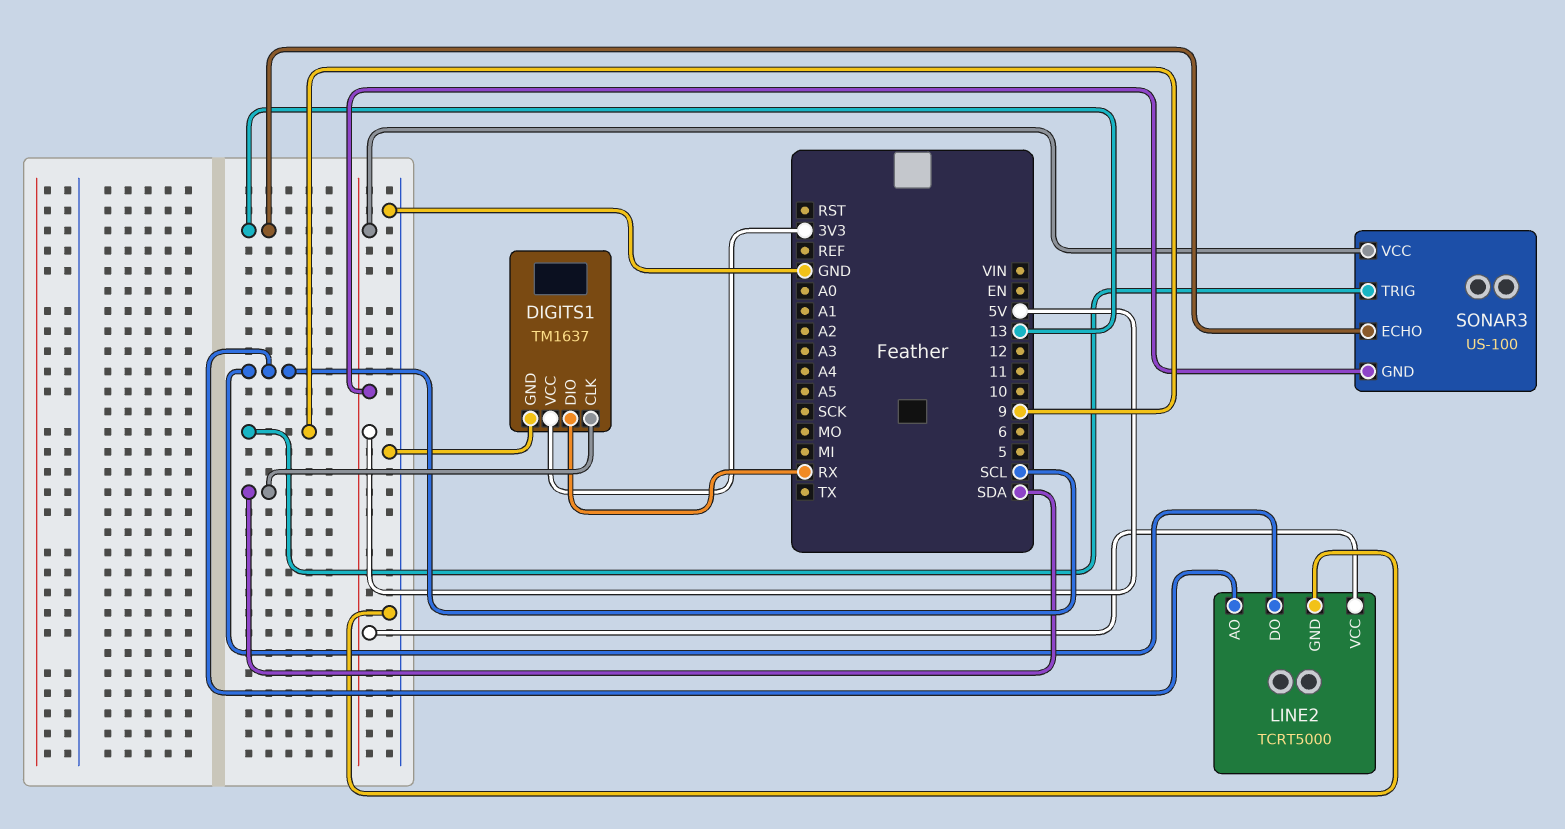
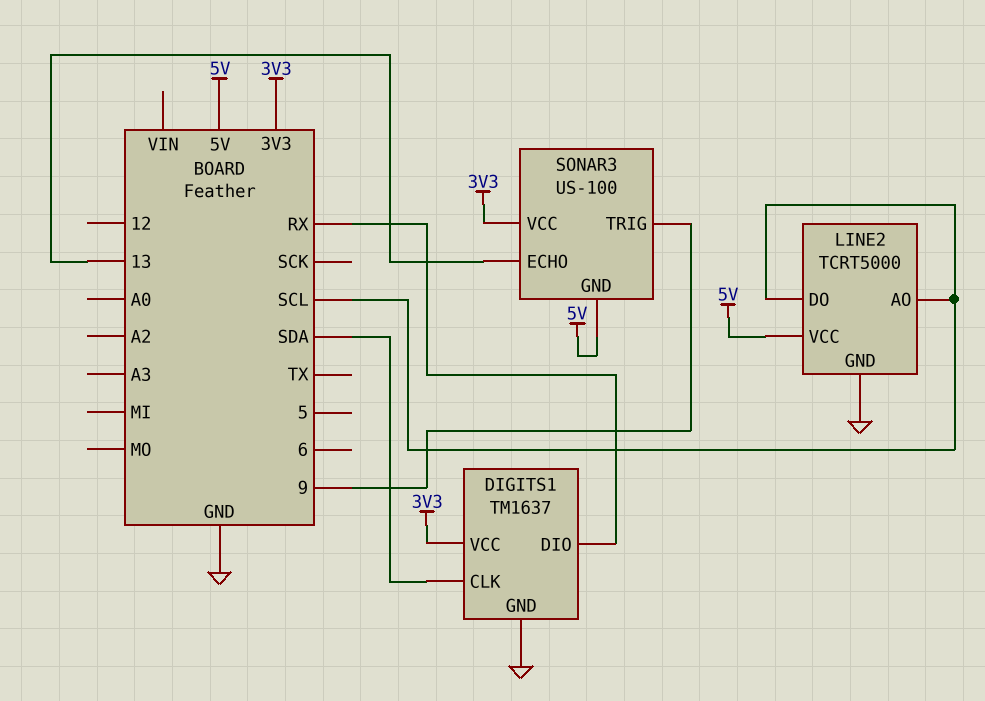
SONAR3 pin VCC: 5V -> 3V3

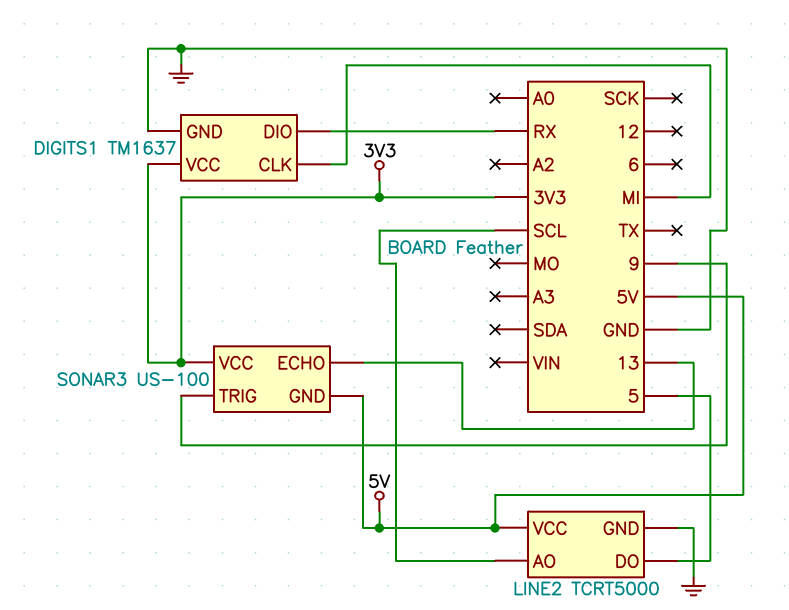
DIGITS1 pin CLK: SDA -> MI
LINE2 pin DO: SCL -> 5

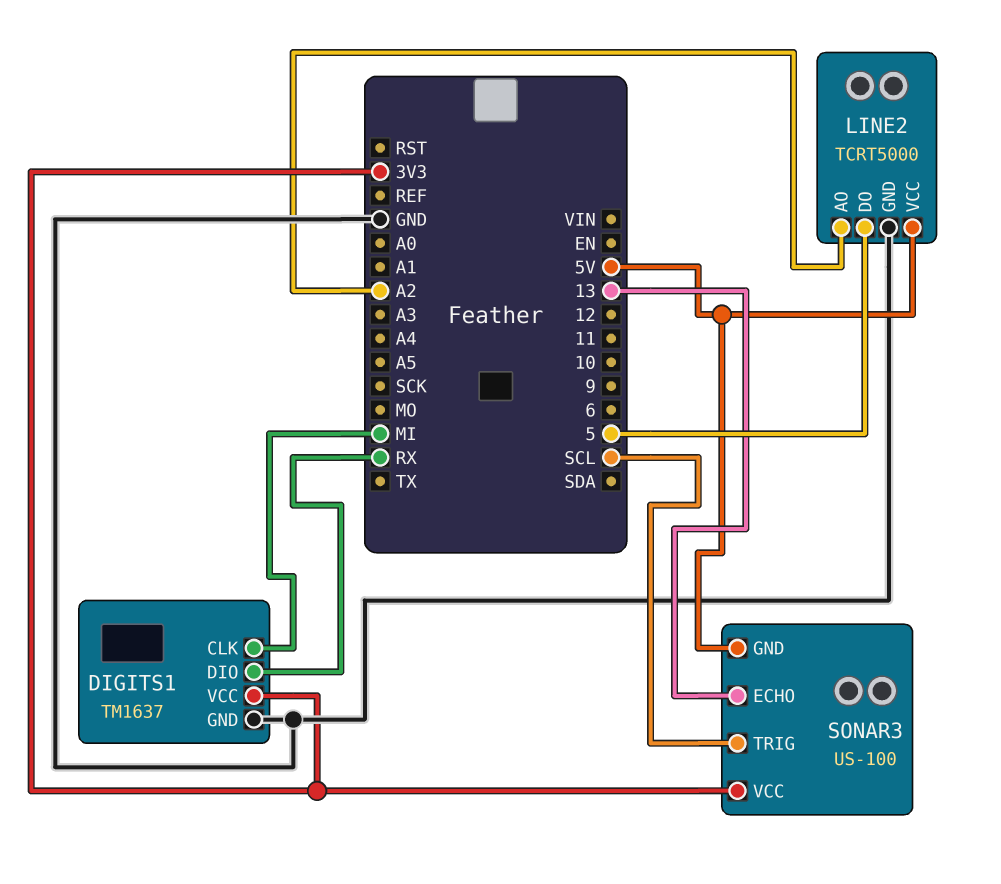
LINE2 pin AO: SCL -> A2
SONAR3 pin TRIG: 9 -> SCL

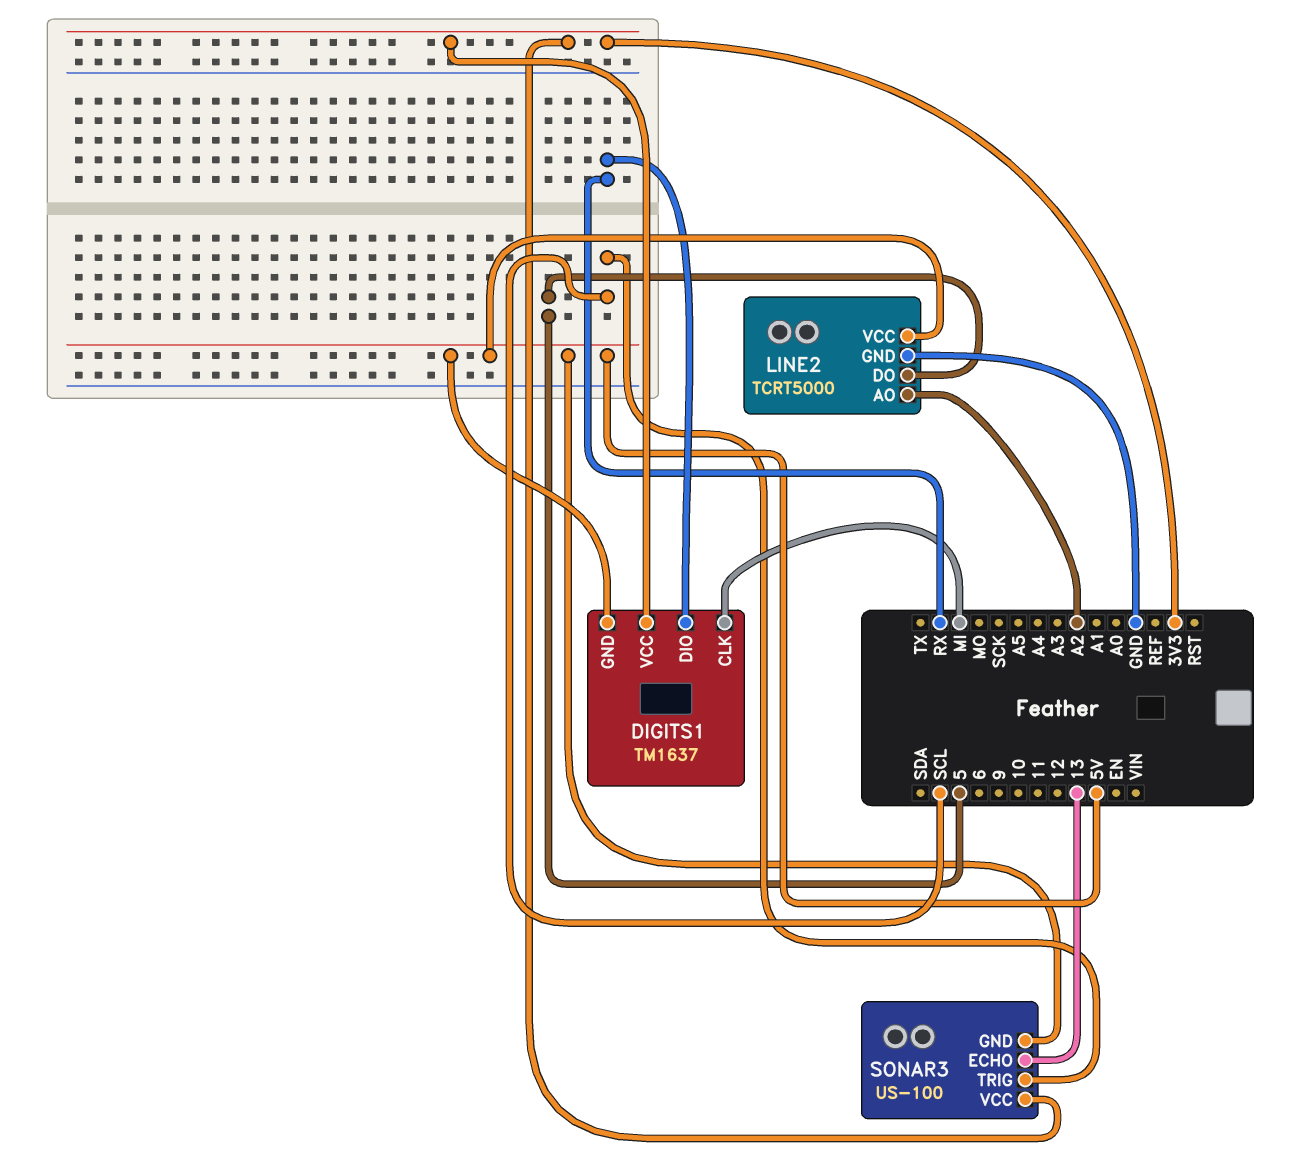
DIGITS1 pin GND: GND -> 5V

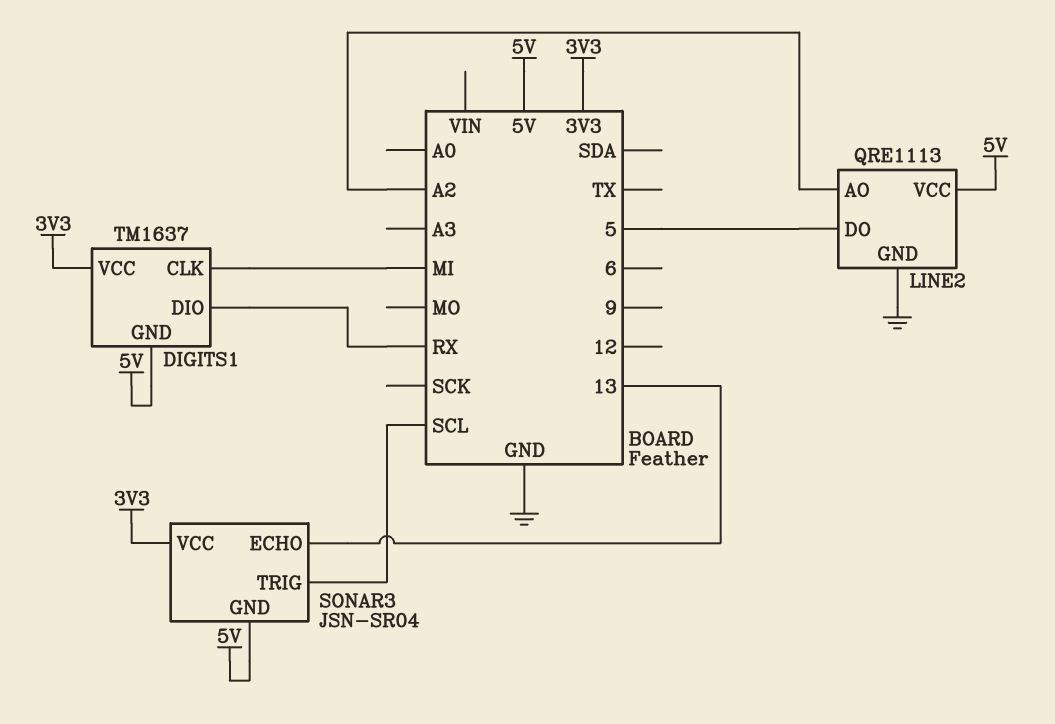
LINE2: TCRT5000 -> QRE1113
SONAR3: US-100 -> JSN-SR04

